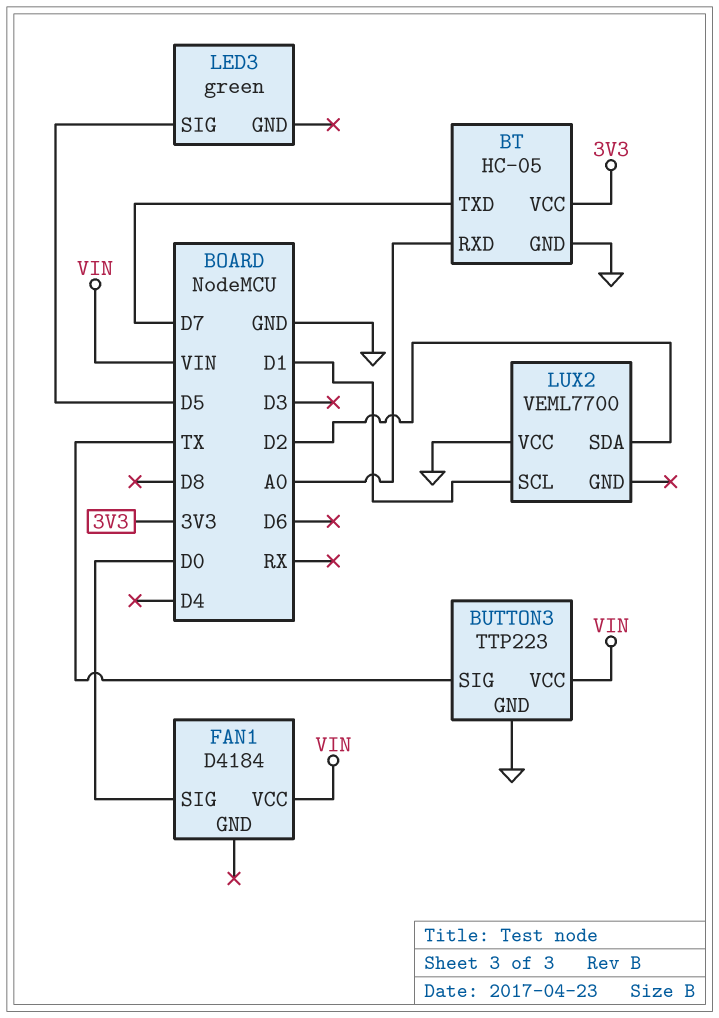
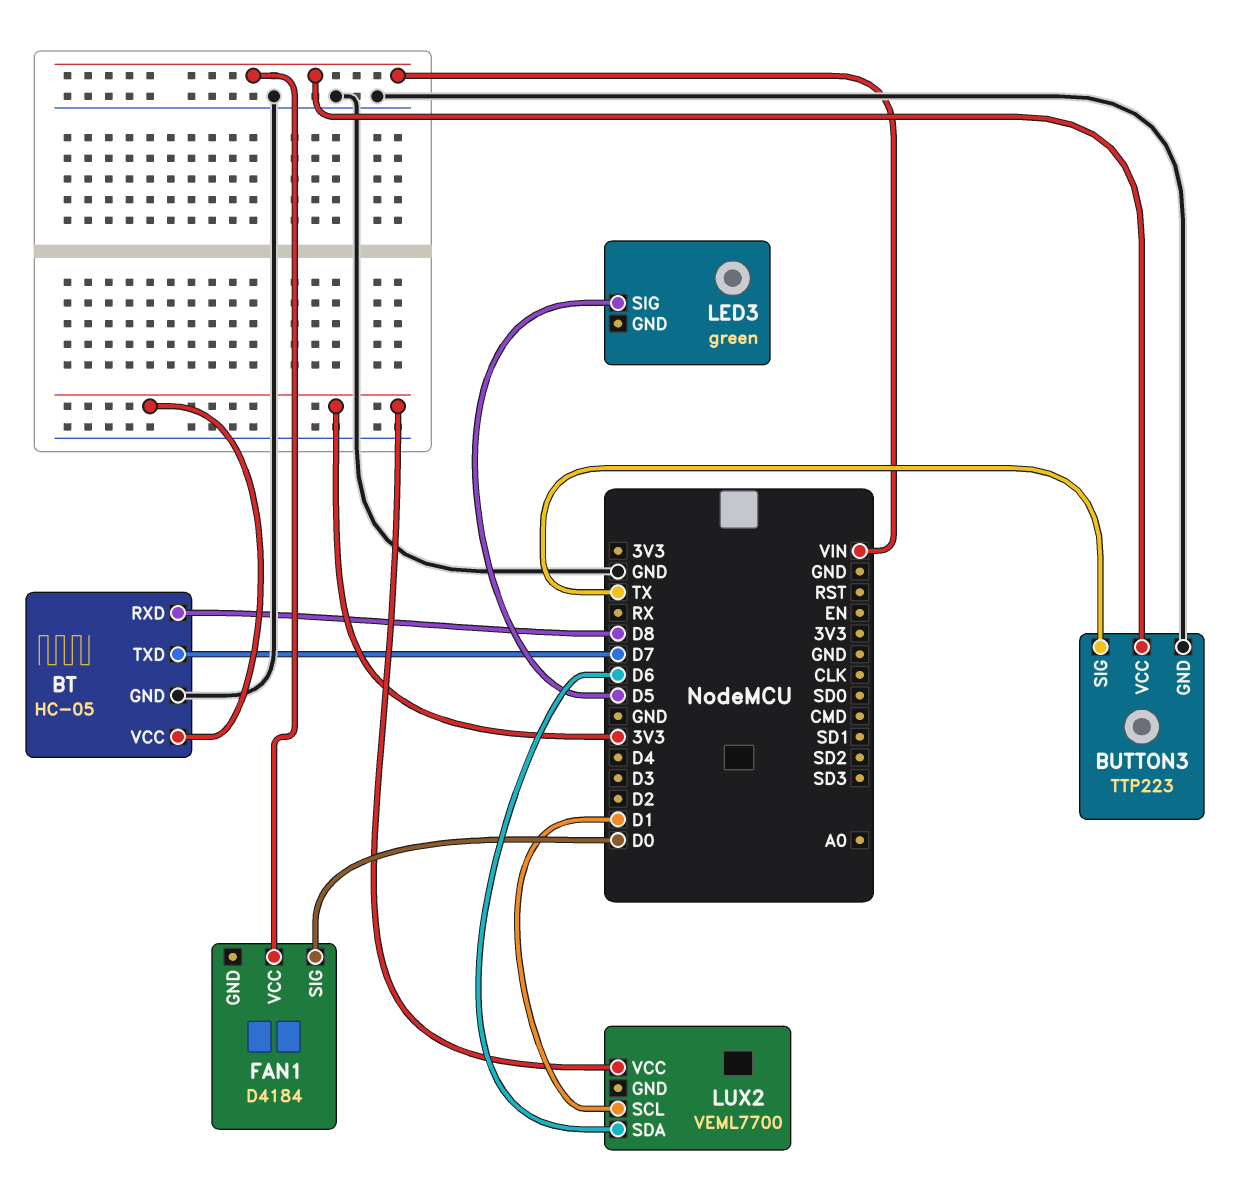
BT pin RXD: A0 -> D8
LUX2 pin SDA: D2 -> D6
LUX2 pin VCC: GND -> 3V3

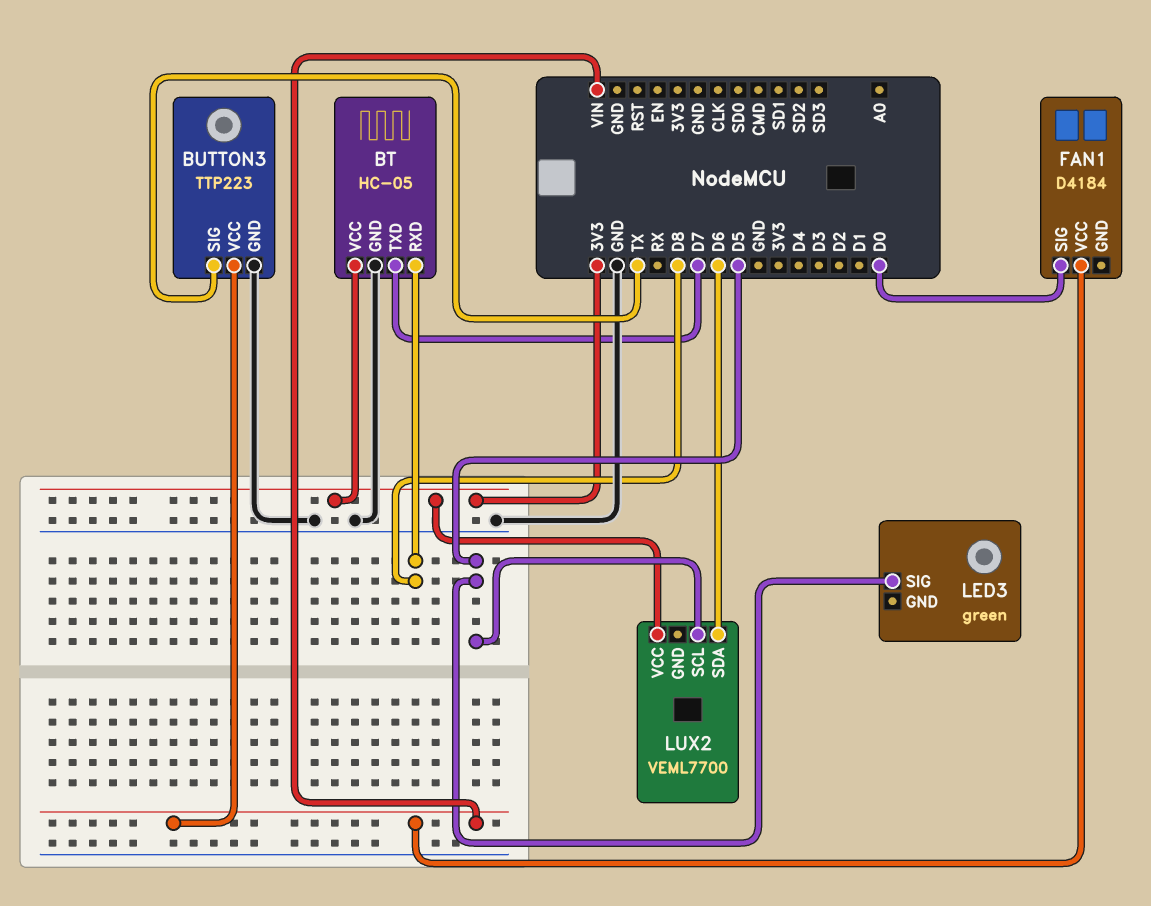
LUX2 pin SCL: D1 -> D5

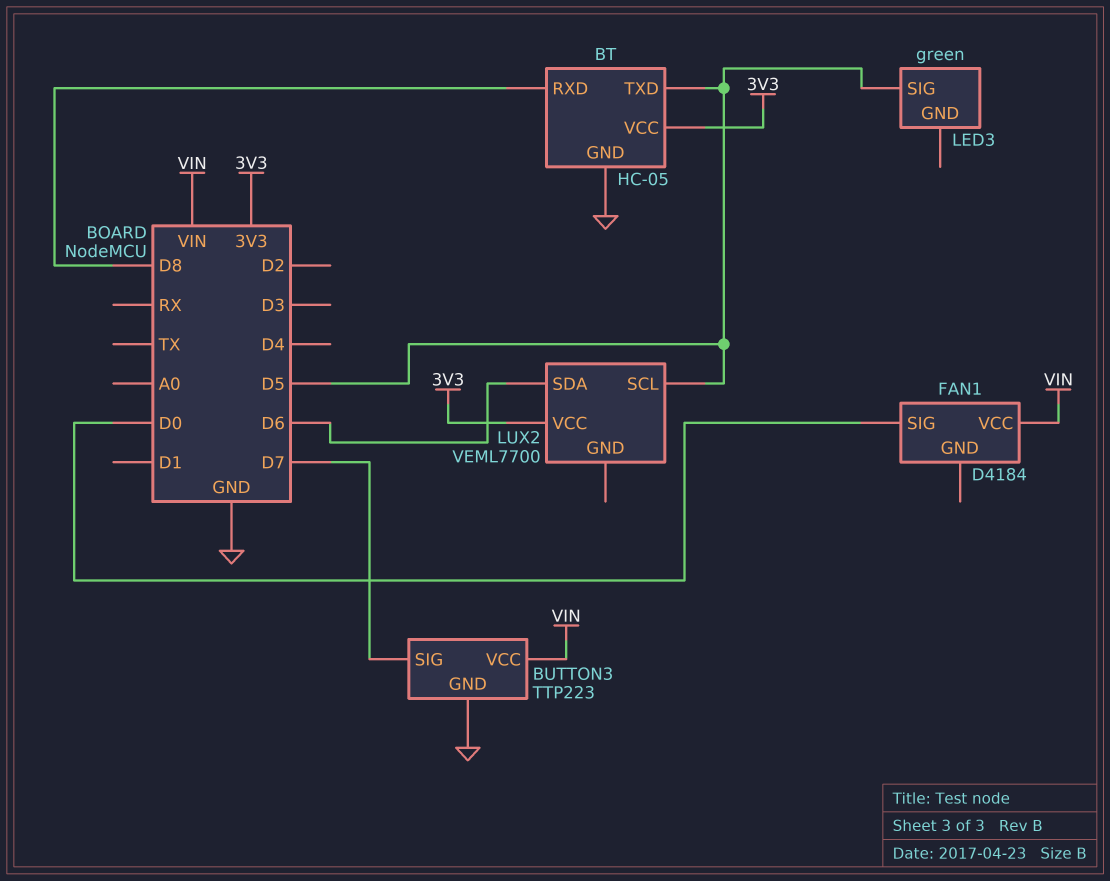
BT pin TXD: D7 -> D5
BUTTON3 pin SIG: TX -> D7

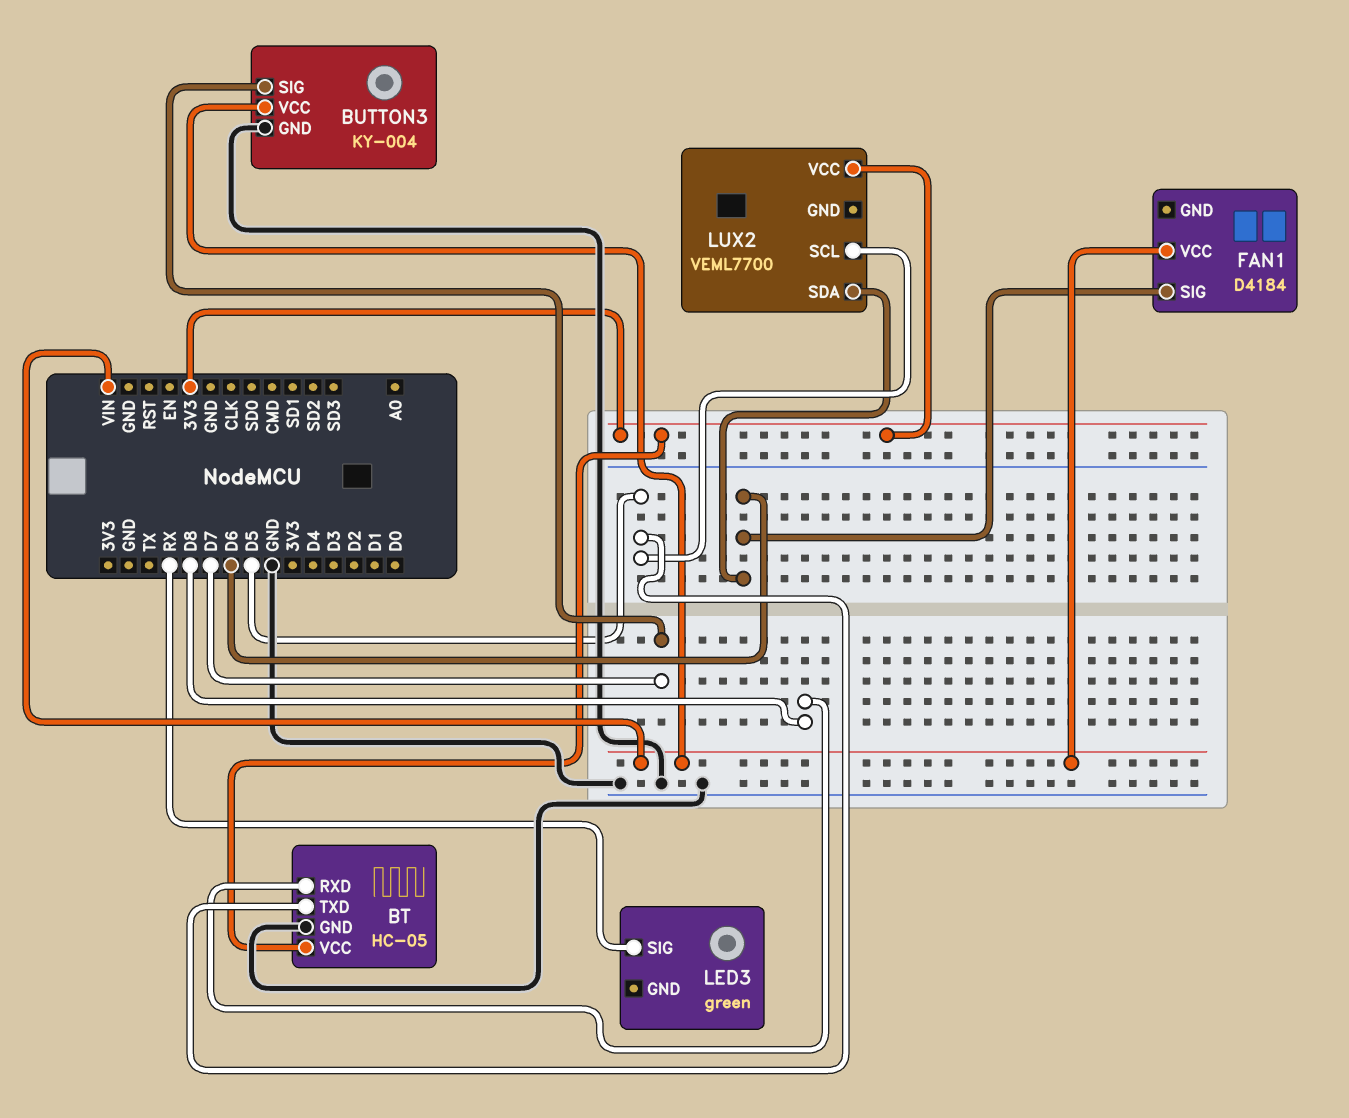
BUTTON3: TTP223 -> KY-004
FAN1 pin SIG: D0 -> D6
LED3 pin SIG: D5 -> RX

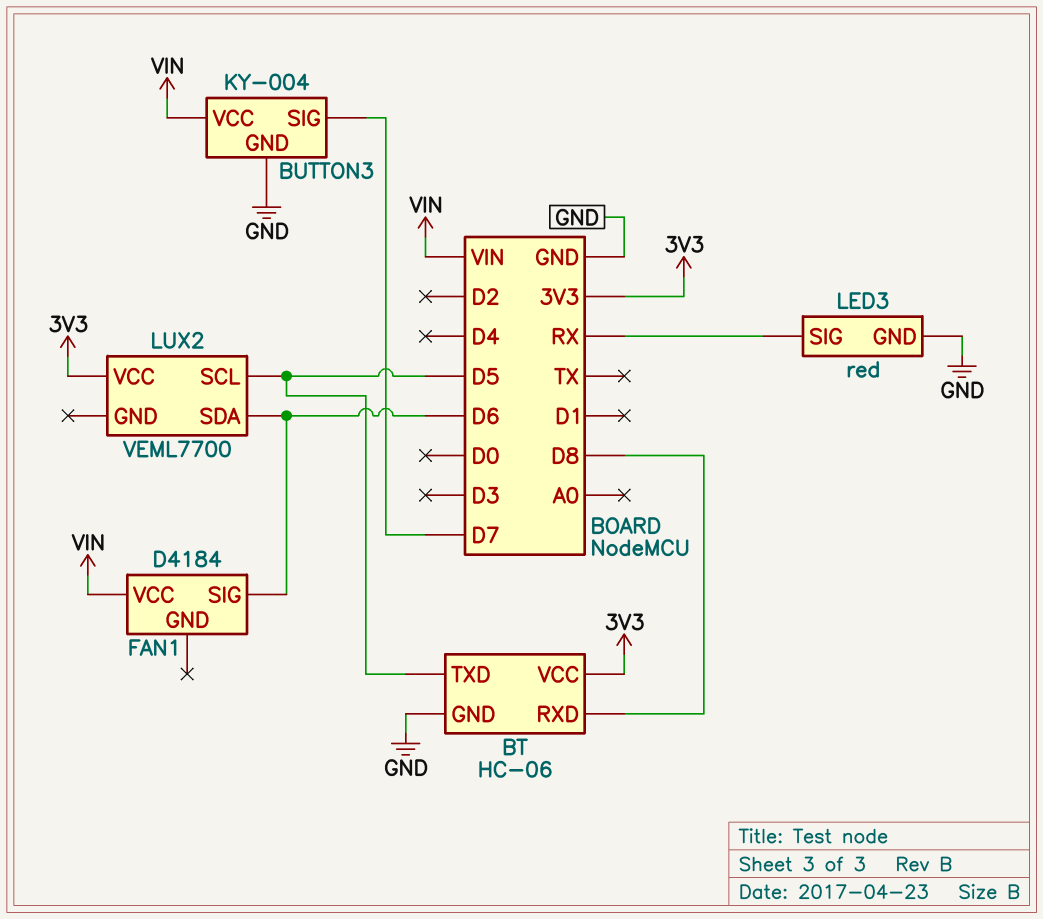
BT: HC-05 -> HC-06
LED3: green -> red
LED3 pin GND: none -> GND

